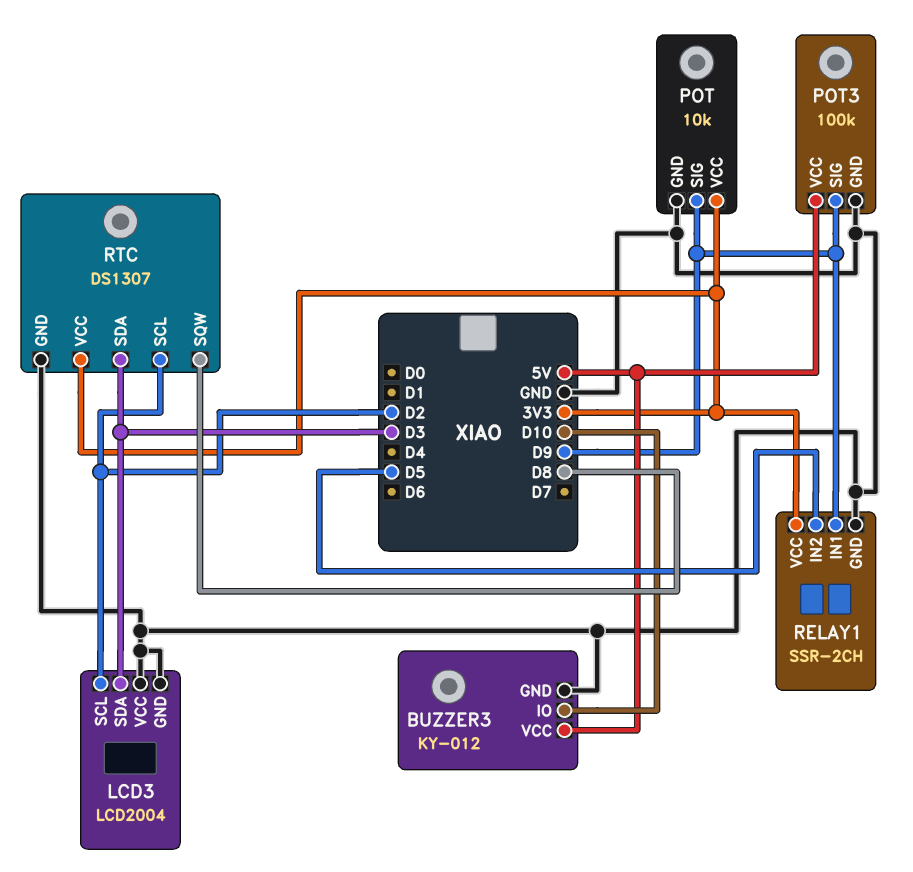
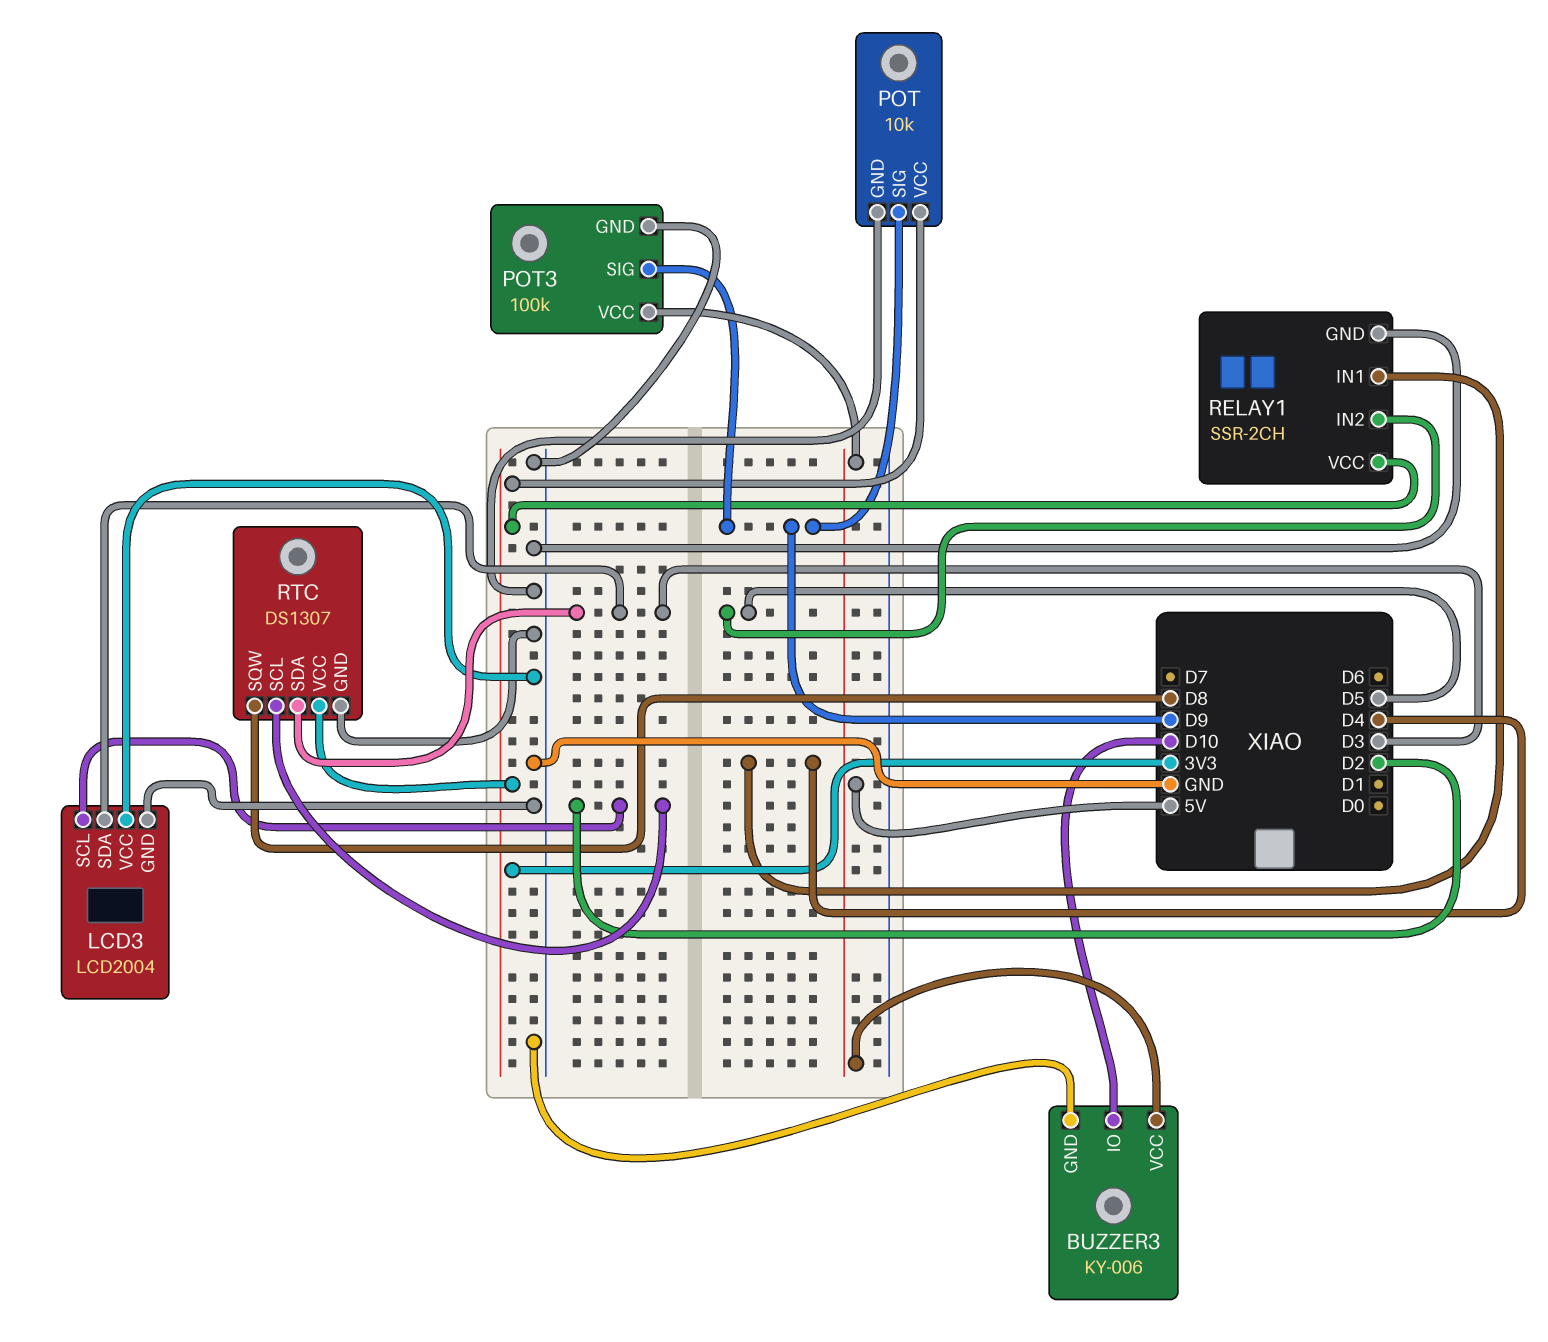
BUZZER3: KY-012 -> KY-006
RELAY1 pin IN1: D9 -> D4

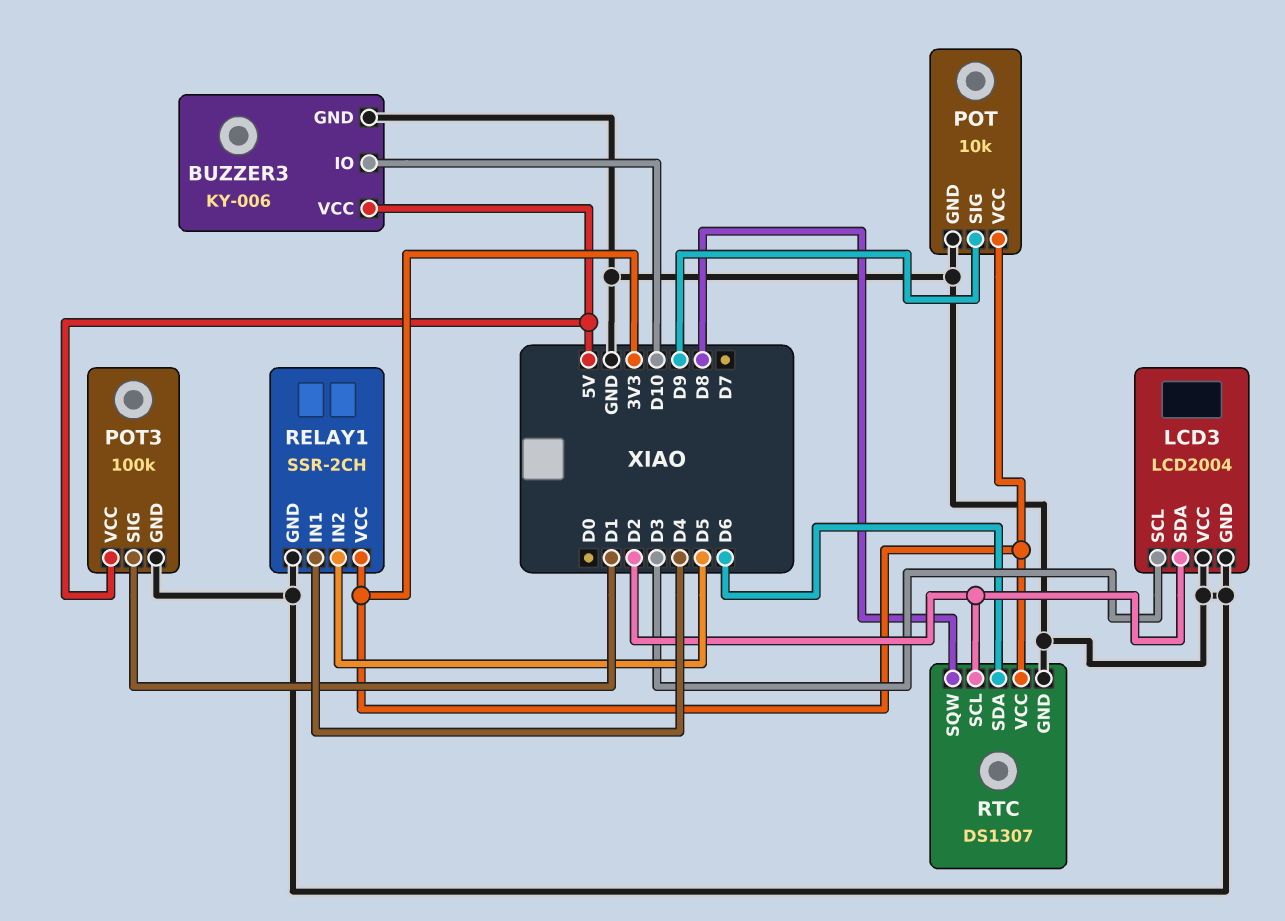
LCD3 pin SCL: D2 -> D3
LCD3 pin SDA: D3 -> D2
POT3 pin SIG: D9 -> D1
RTC pin SDA: D3 -> D6

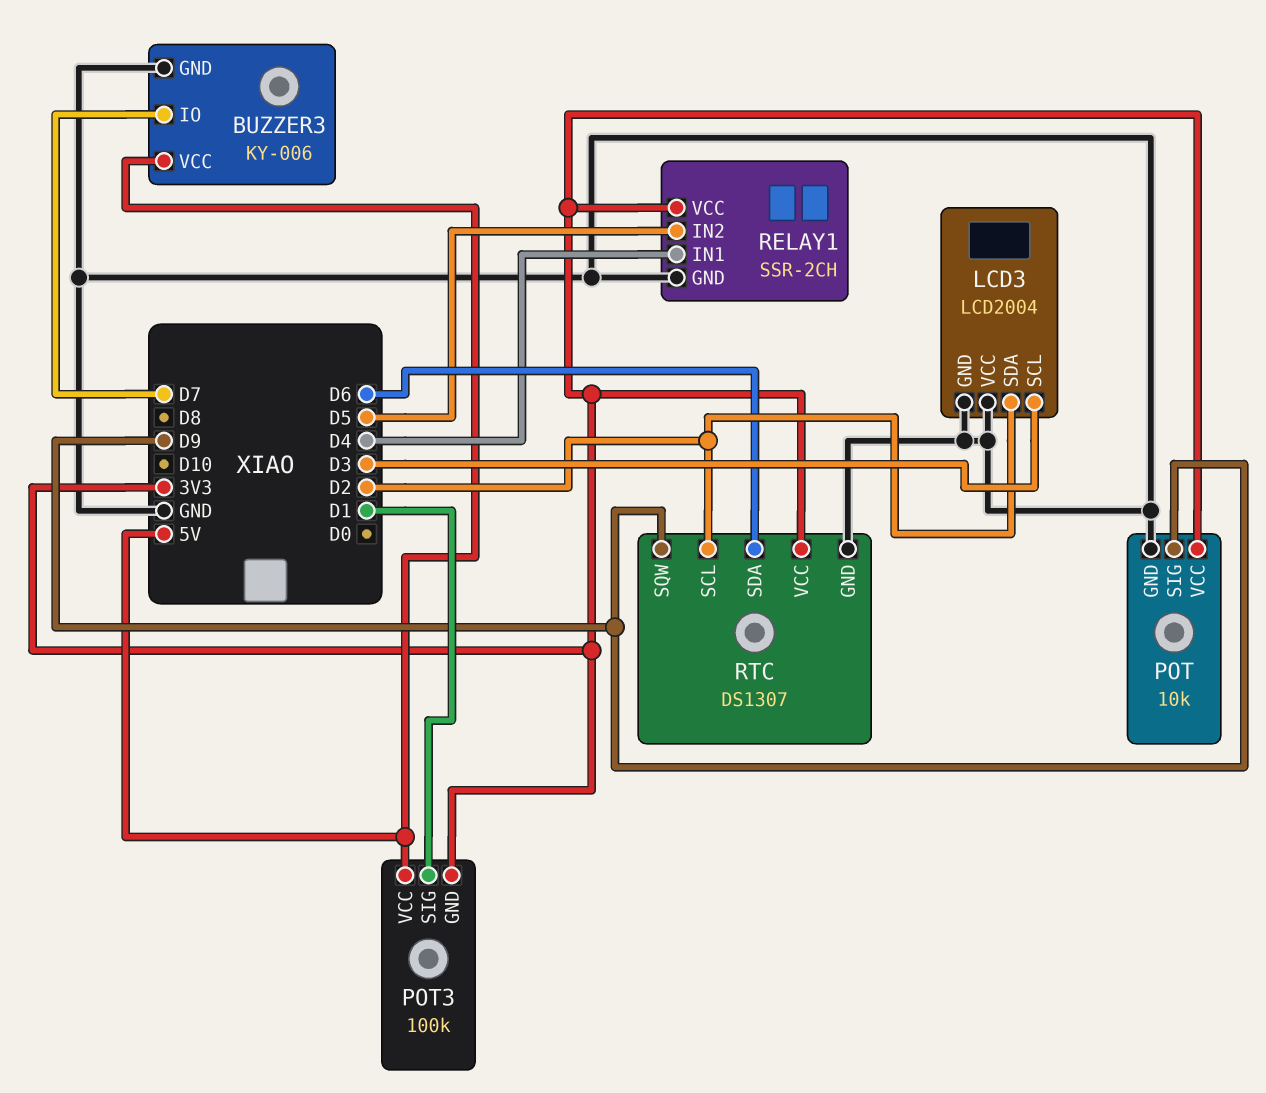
BUZZER3 pin IO: D10 -> D7
POT3 pin GND: GND -> 3V3
RTC pin SQW: D8 -> D9

